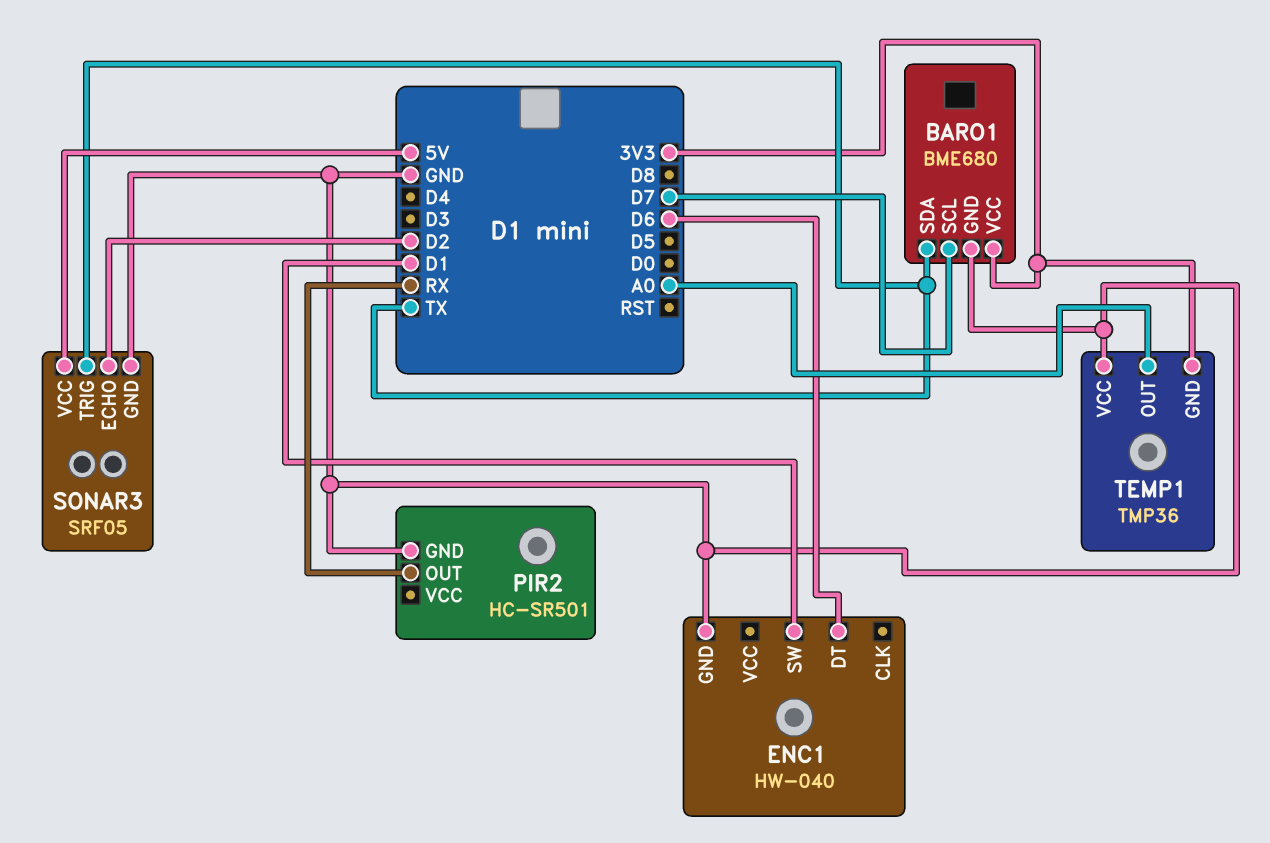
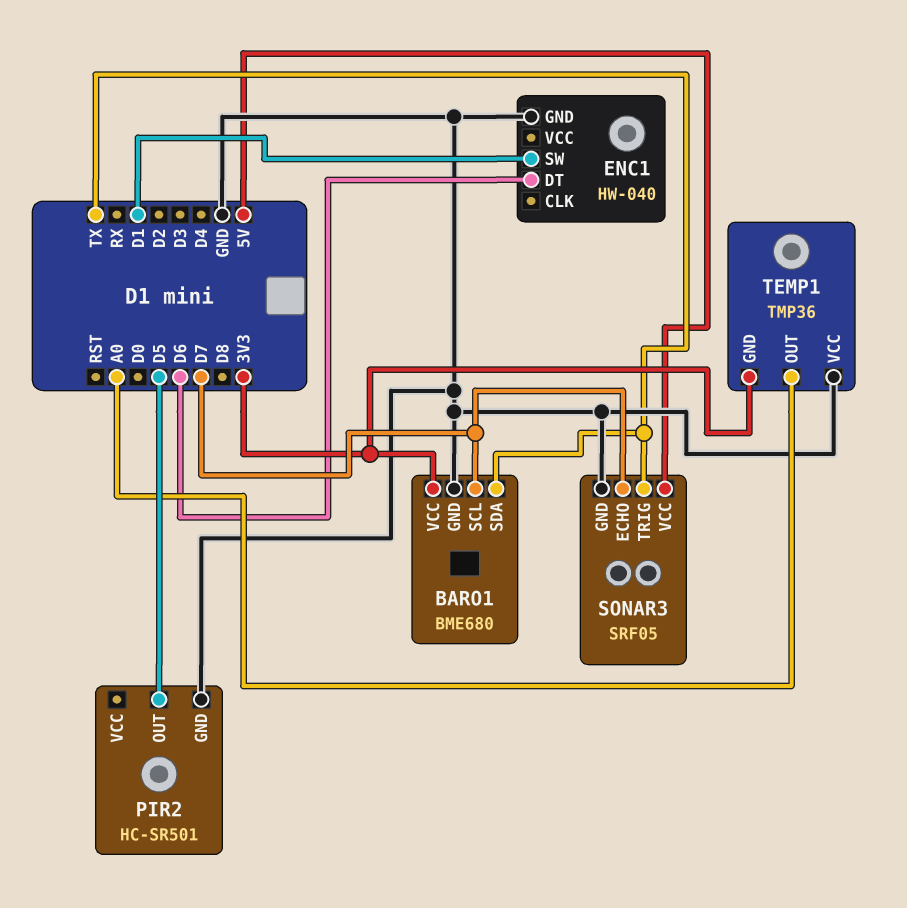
PIR2 pin OUT: RX -> D5
SONAR3 pin ECHO: D2 -> D7

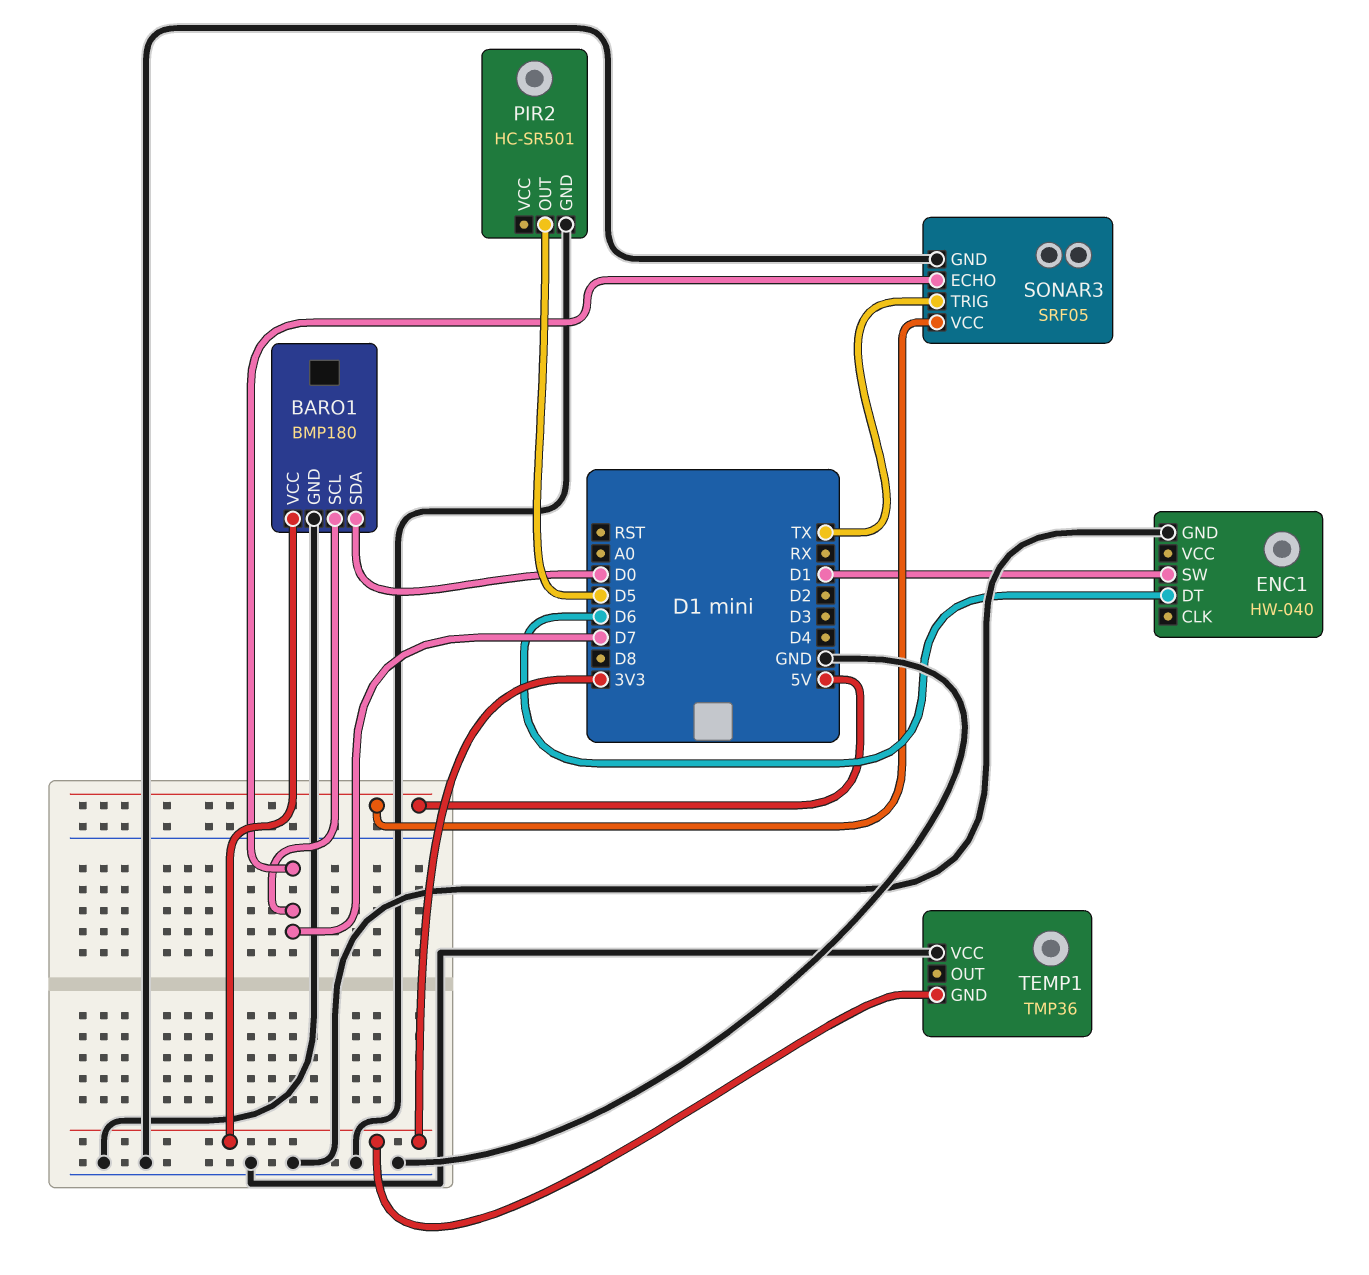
BARO1: BME680 -> BMP180
BARO1 pin SDA: TX -> D0
TEMP1 pin OUT: A0 -> none

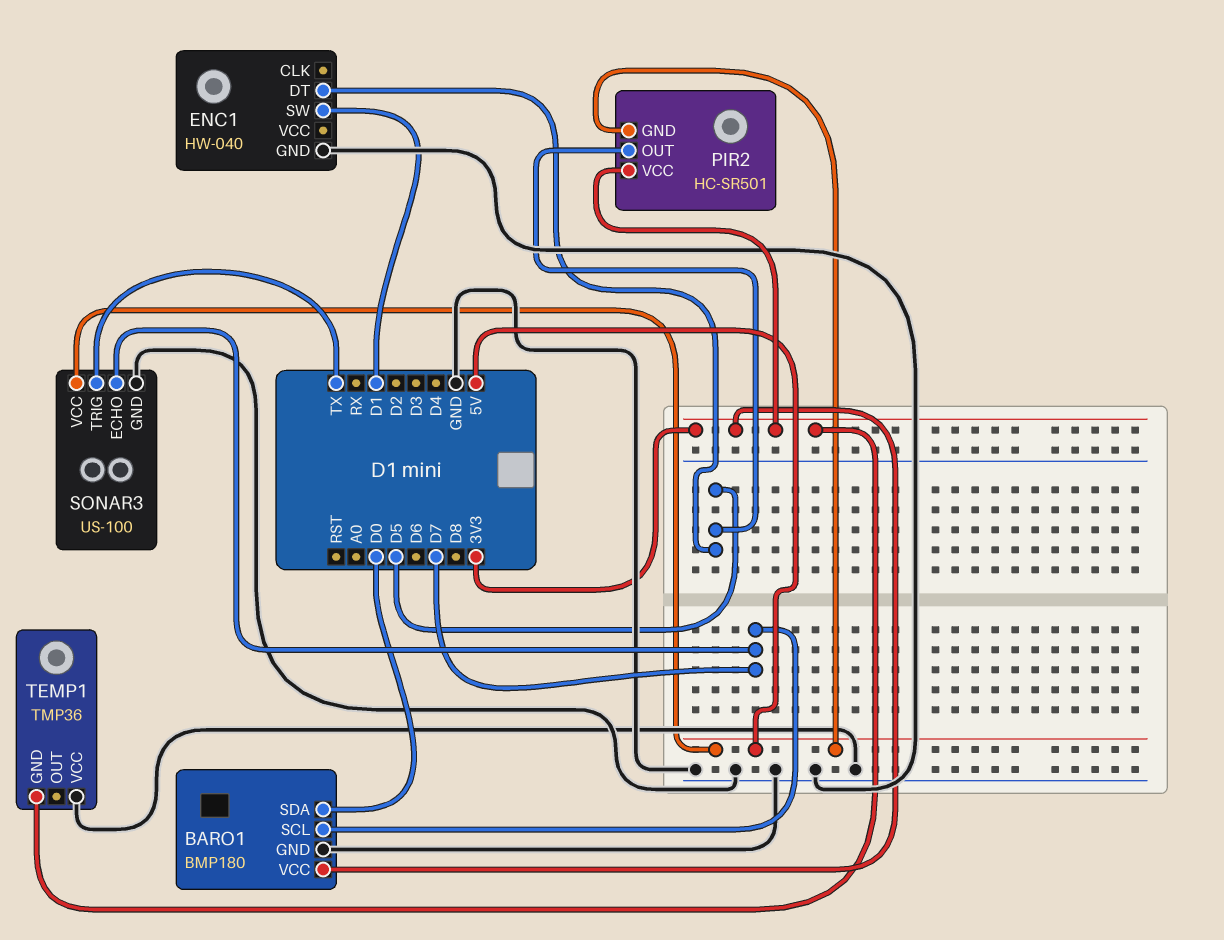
ENC1 pin DT: D6 -> D5
PIR2 pin GND: GND -> 5V
PIR2 pin VCC: none -> 3V3
SONAR3: SRF05 -> US-100

